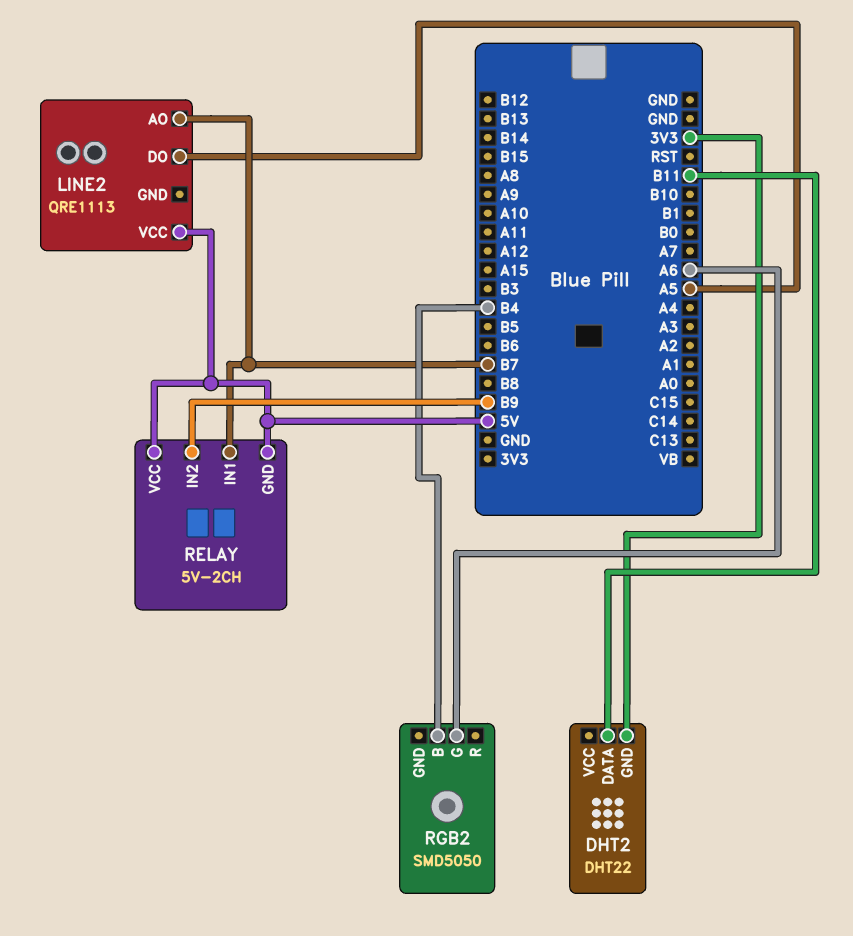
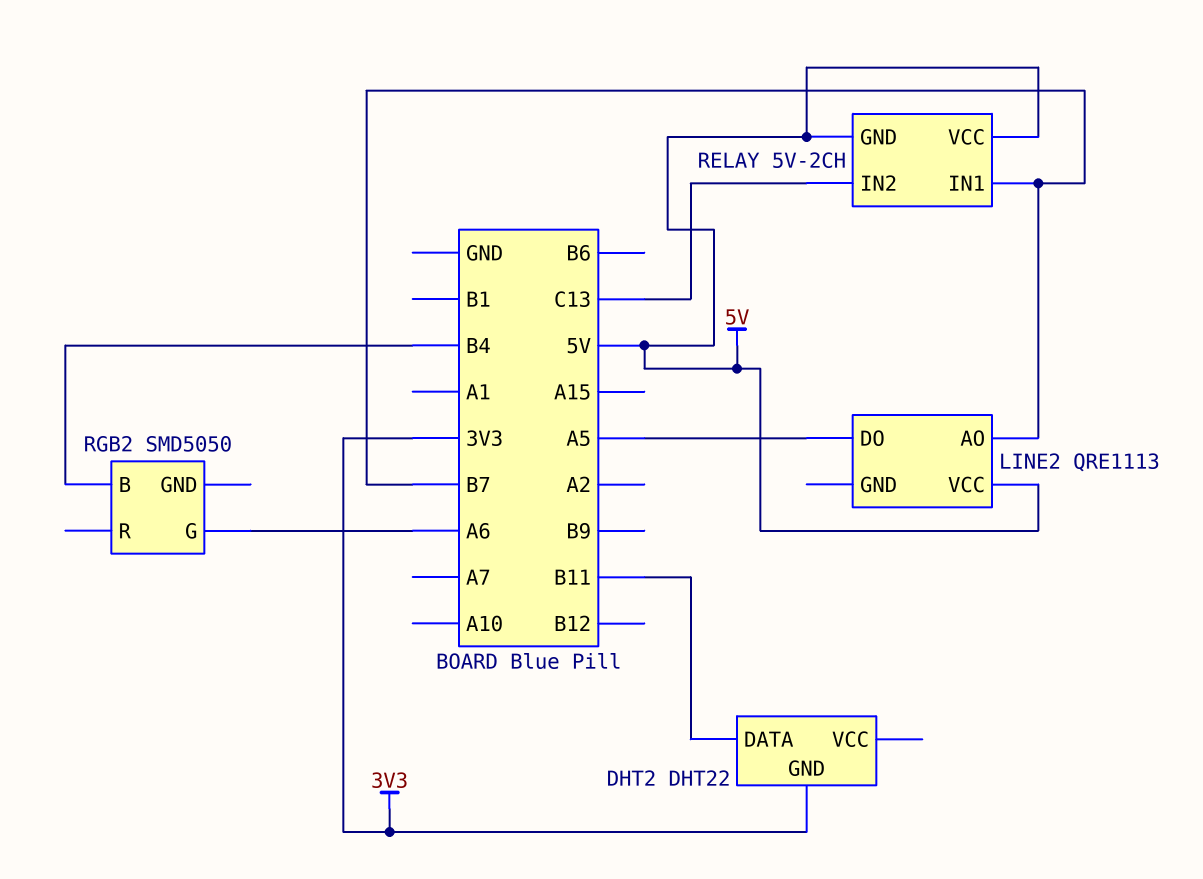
RELAY pin IN2: B9 -> C13

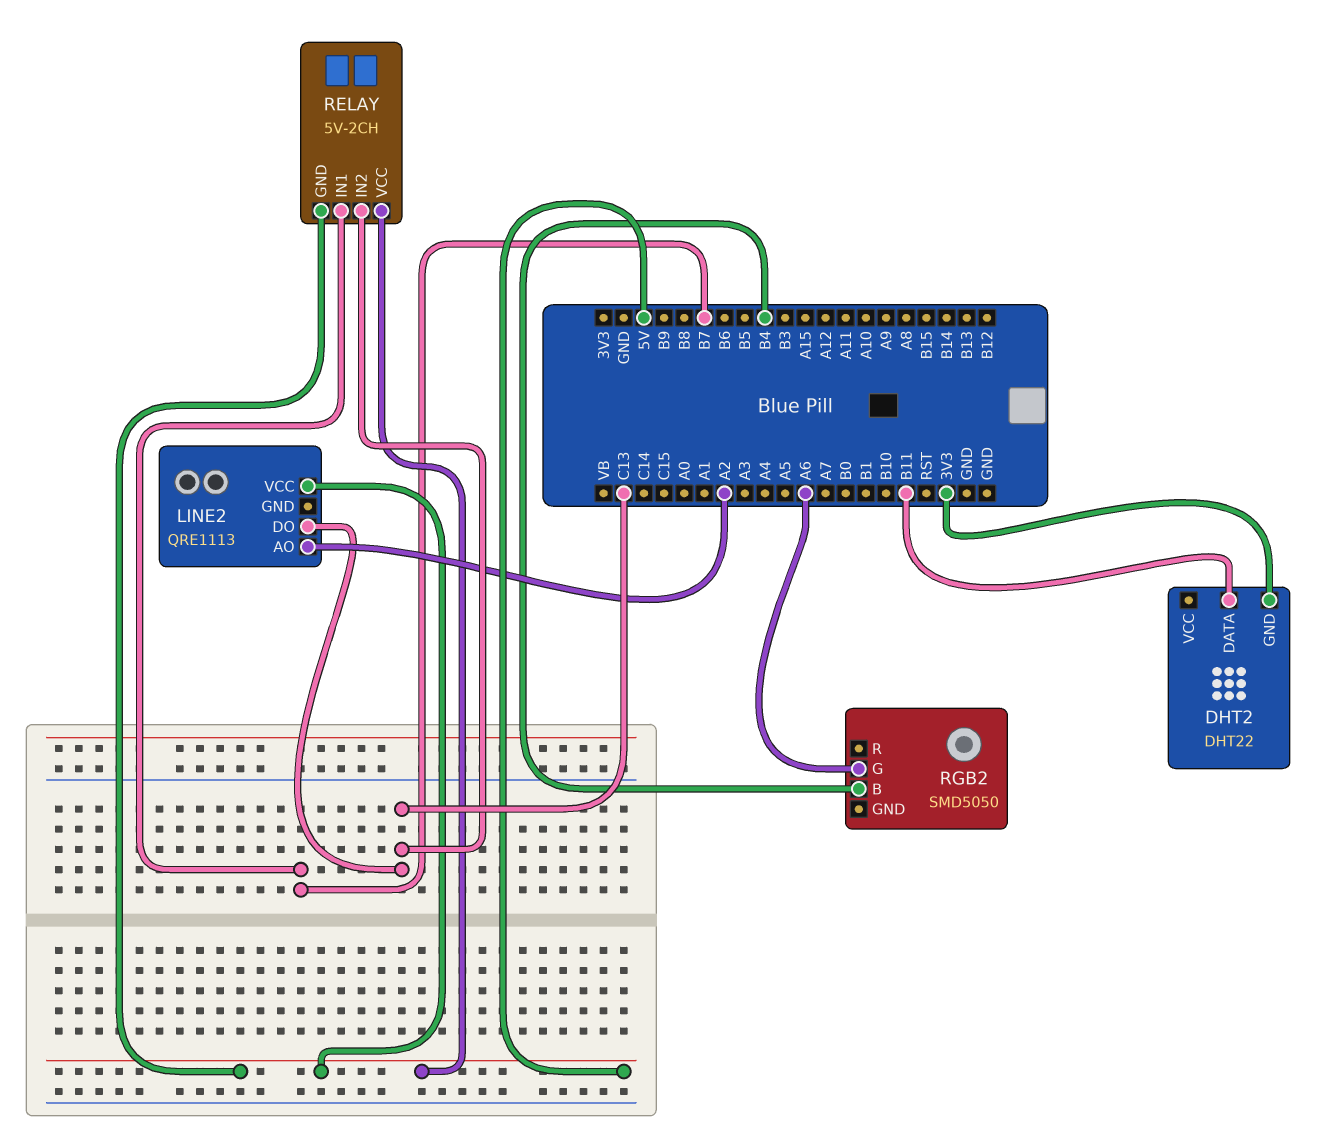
LINE2 pin AO: B7 -> A2
LINE2 pin DO: A5 -> C13

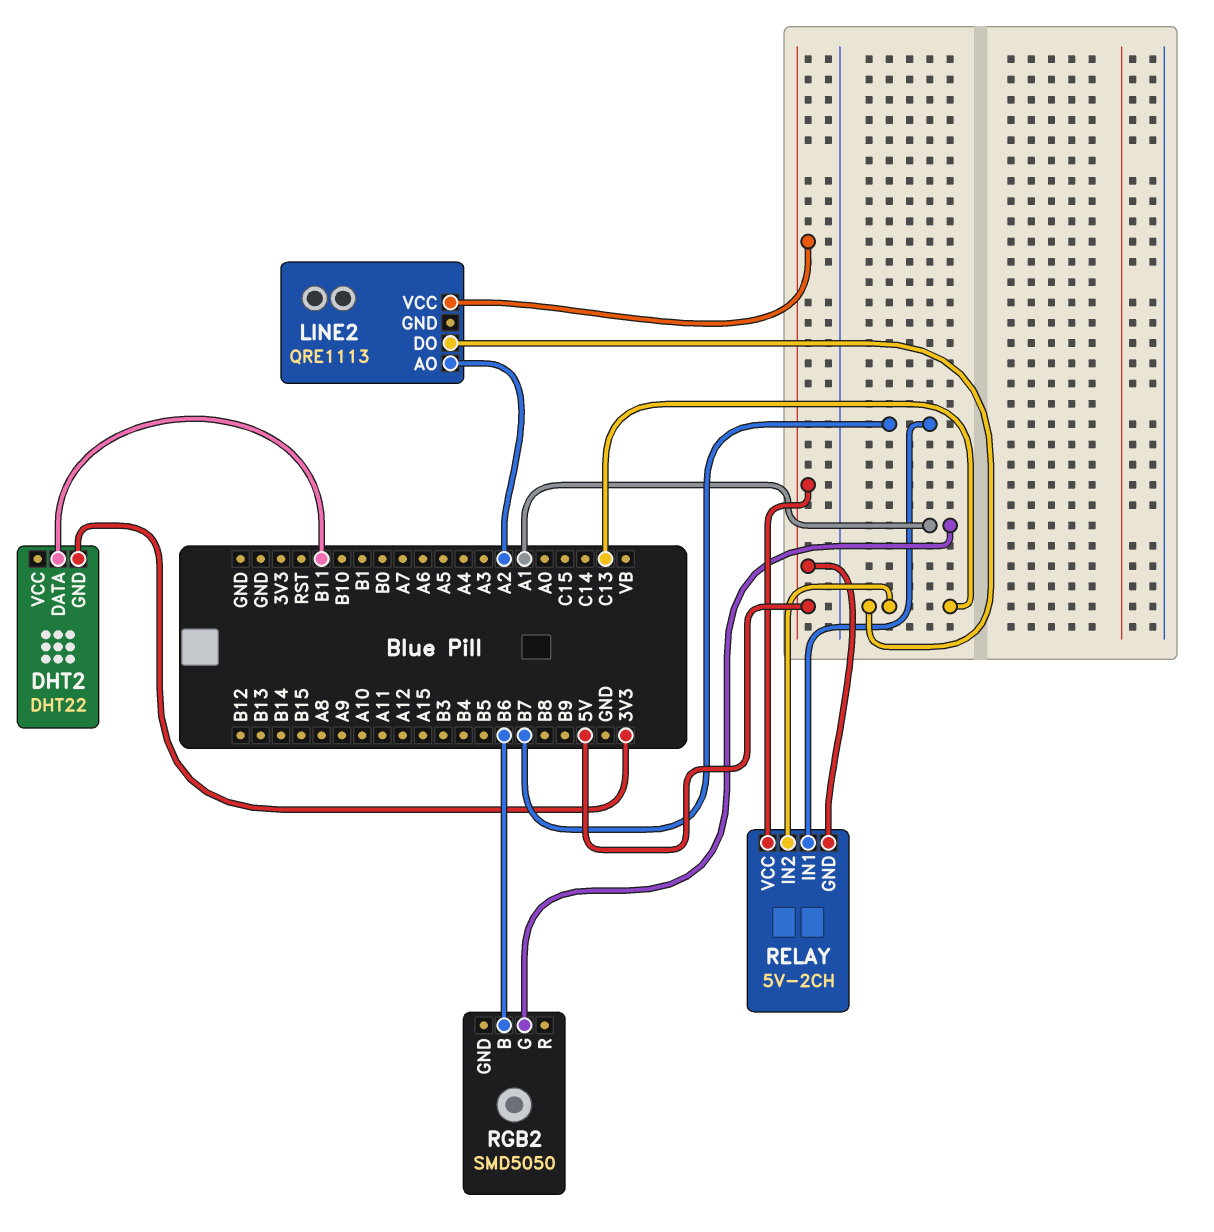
RGB2 pin B: B4 -> B6
RGB2 pin G: A6 -> A1

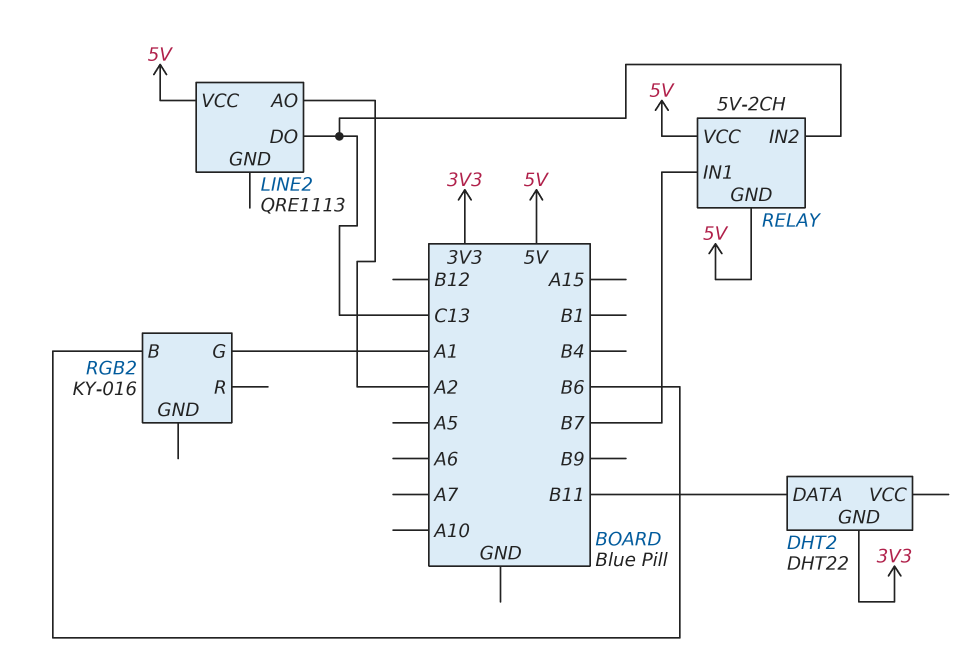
RGB2: SMD5050 -> KY-016

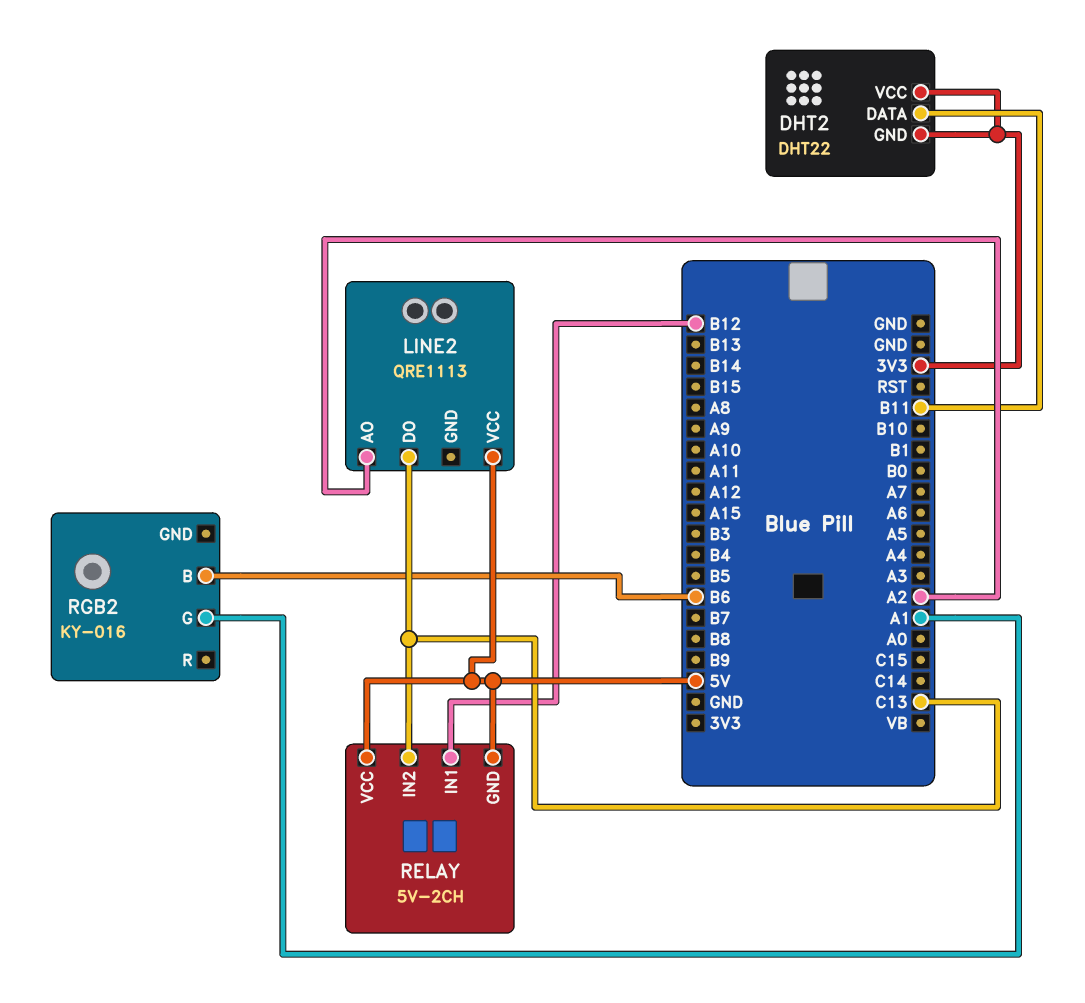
DHT2 pin VCC: none -> 3V3
RELAY pin IN1: B7 -> B12

